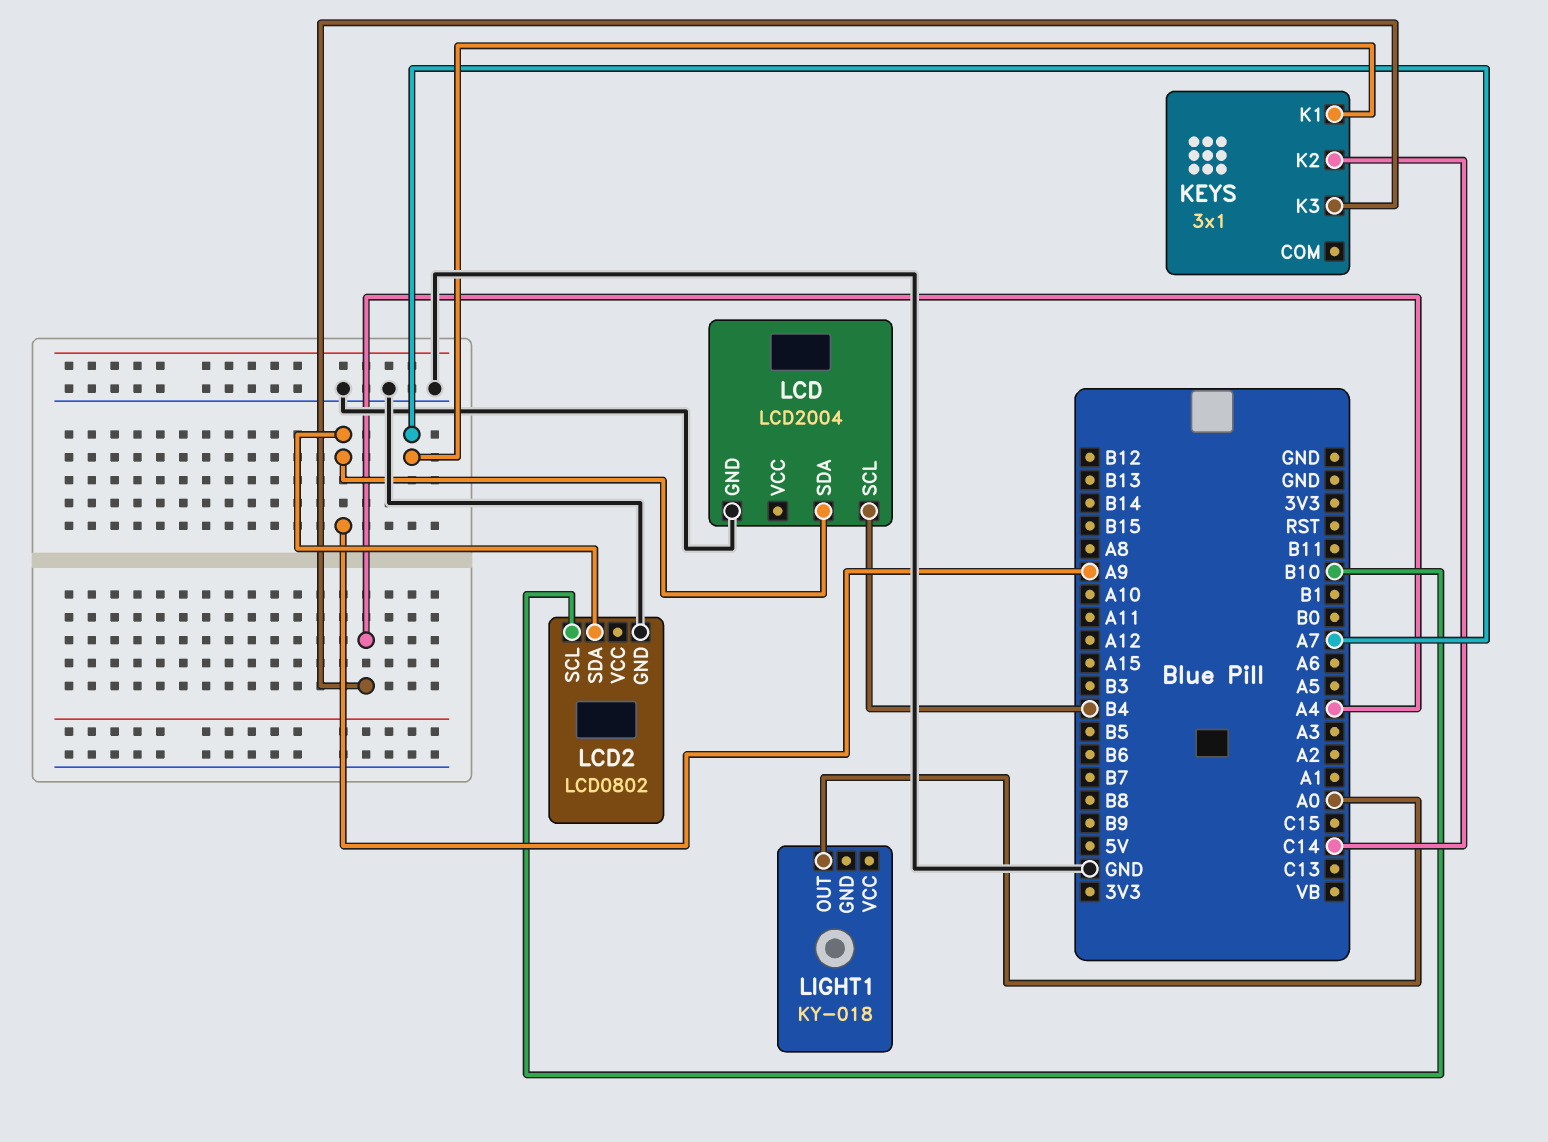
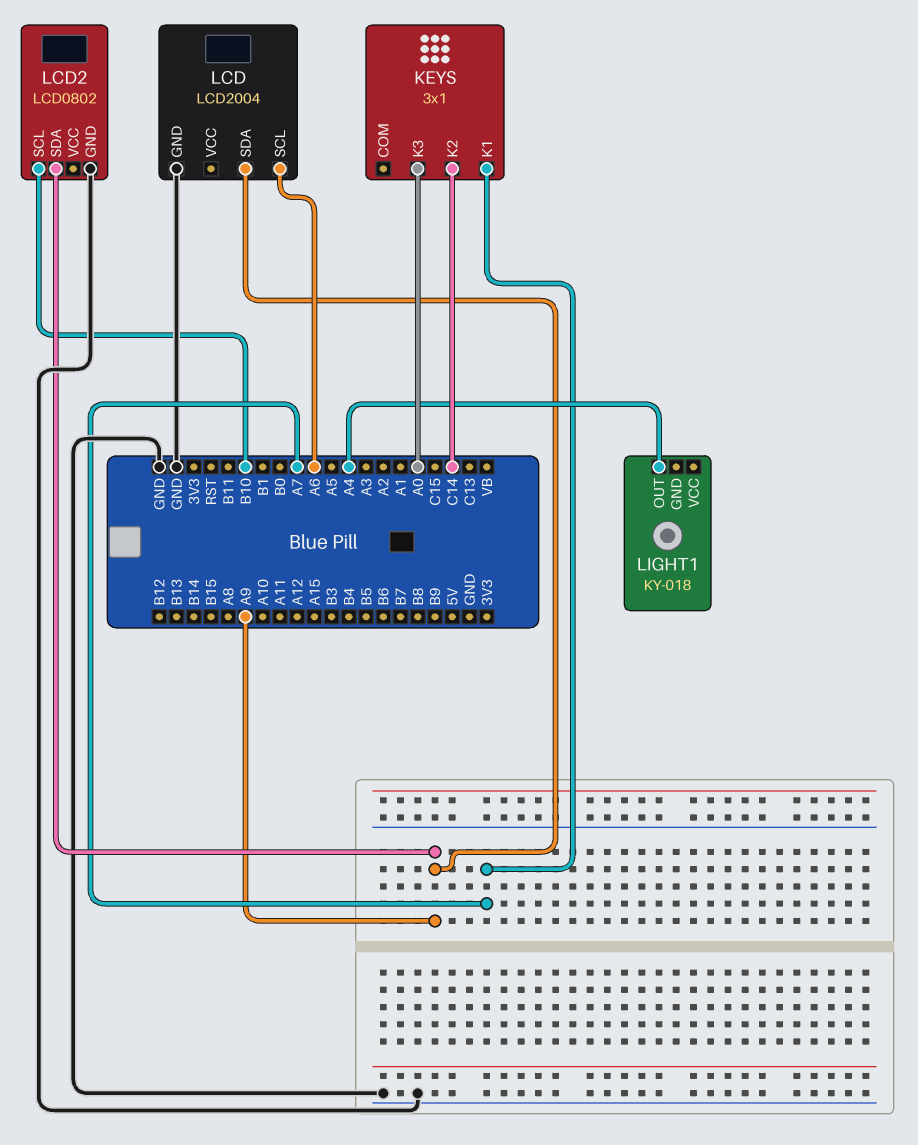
KEYS pin K3: A4 -> A0
LCD pin SCL: B4 -> A6
LIGHT1 pin OUT: A0 -> A4

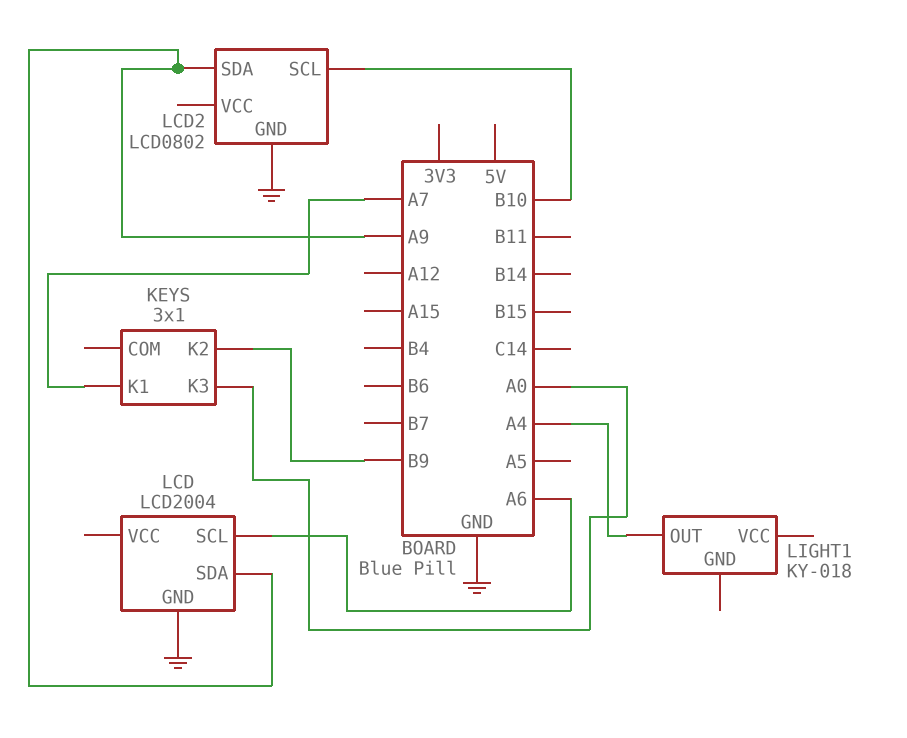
KEYS pin K2: C14 -> B9

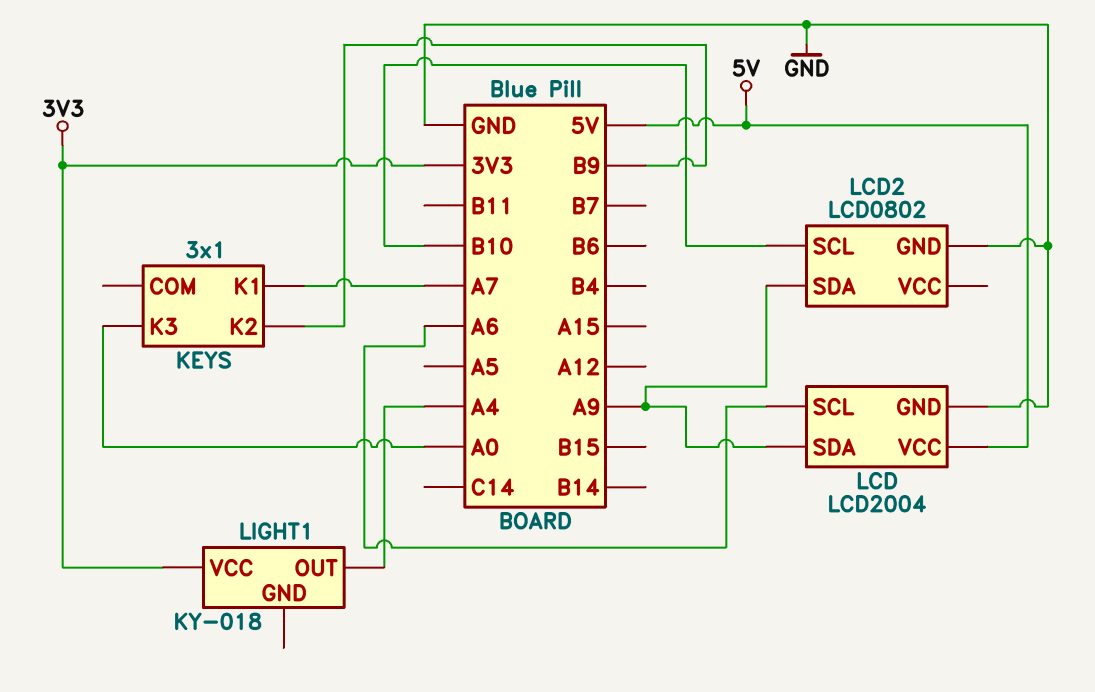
LCD pin VCC: none -> 5V
LIGHT1 pin VCC: none -> 3V3

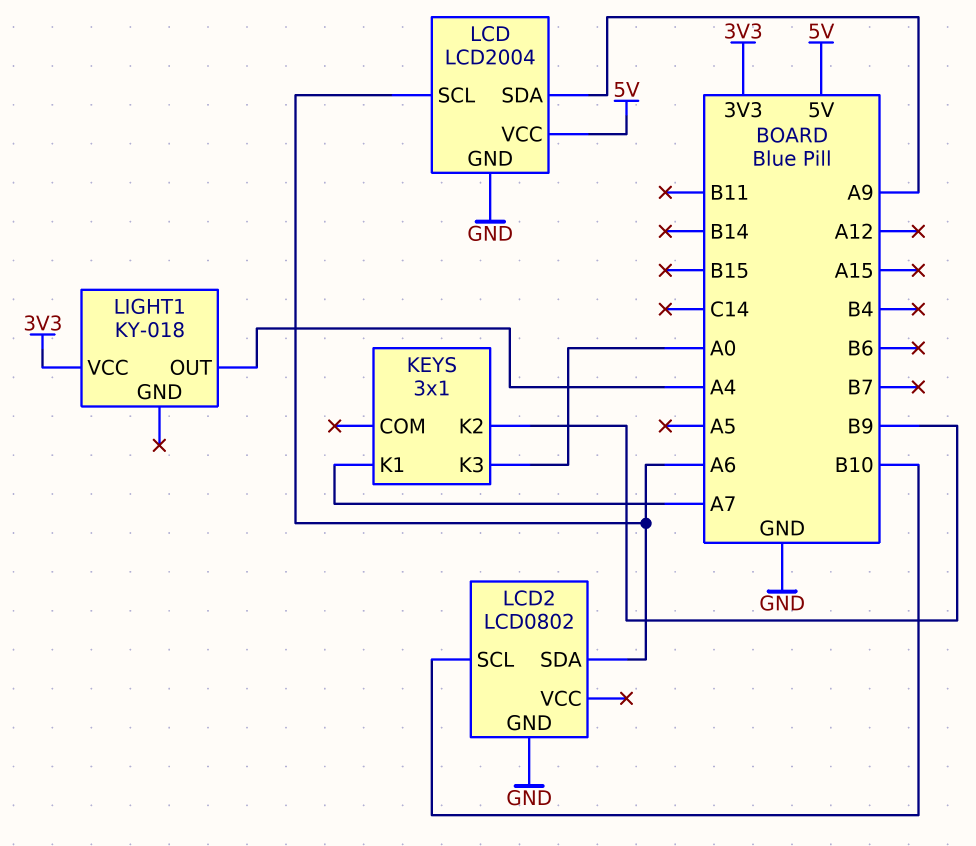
LCD2 pin SDA: A9 -> A6

